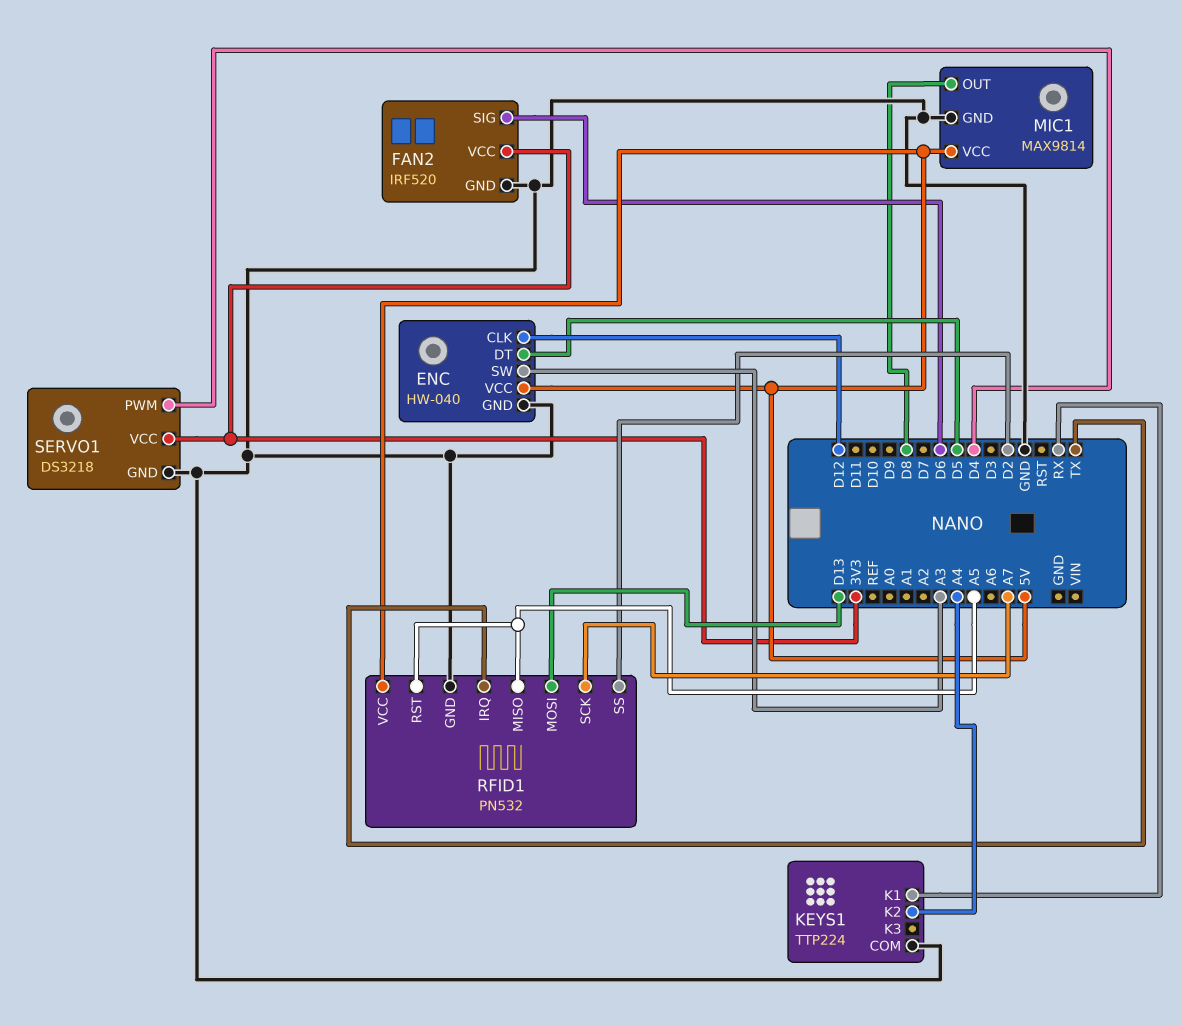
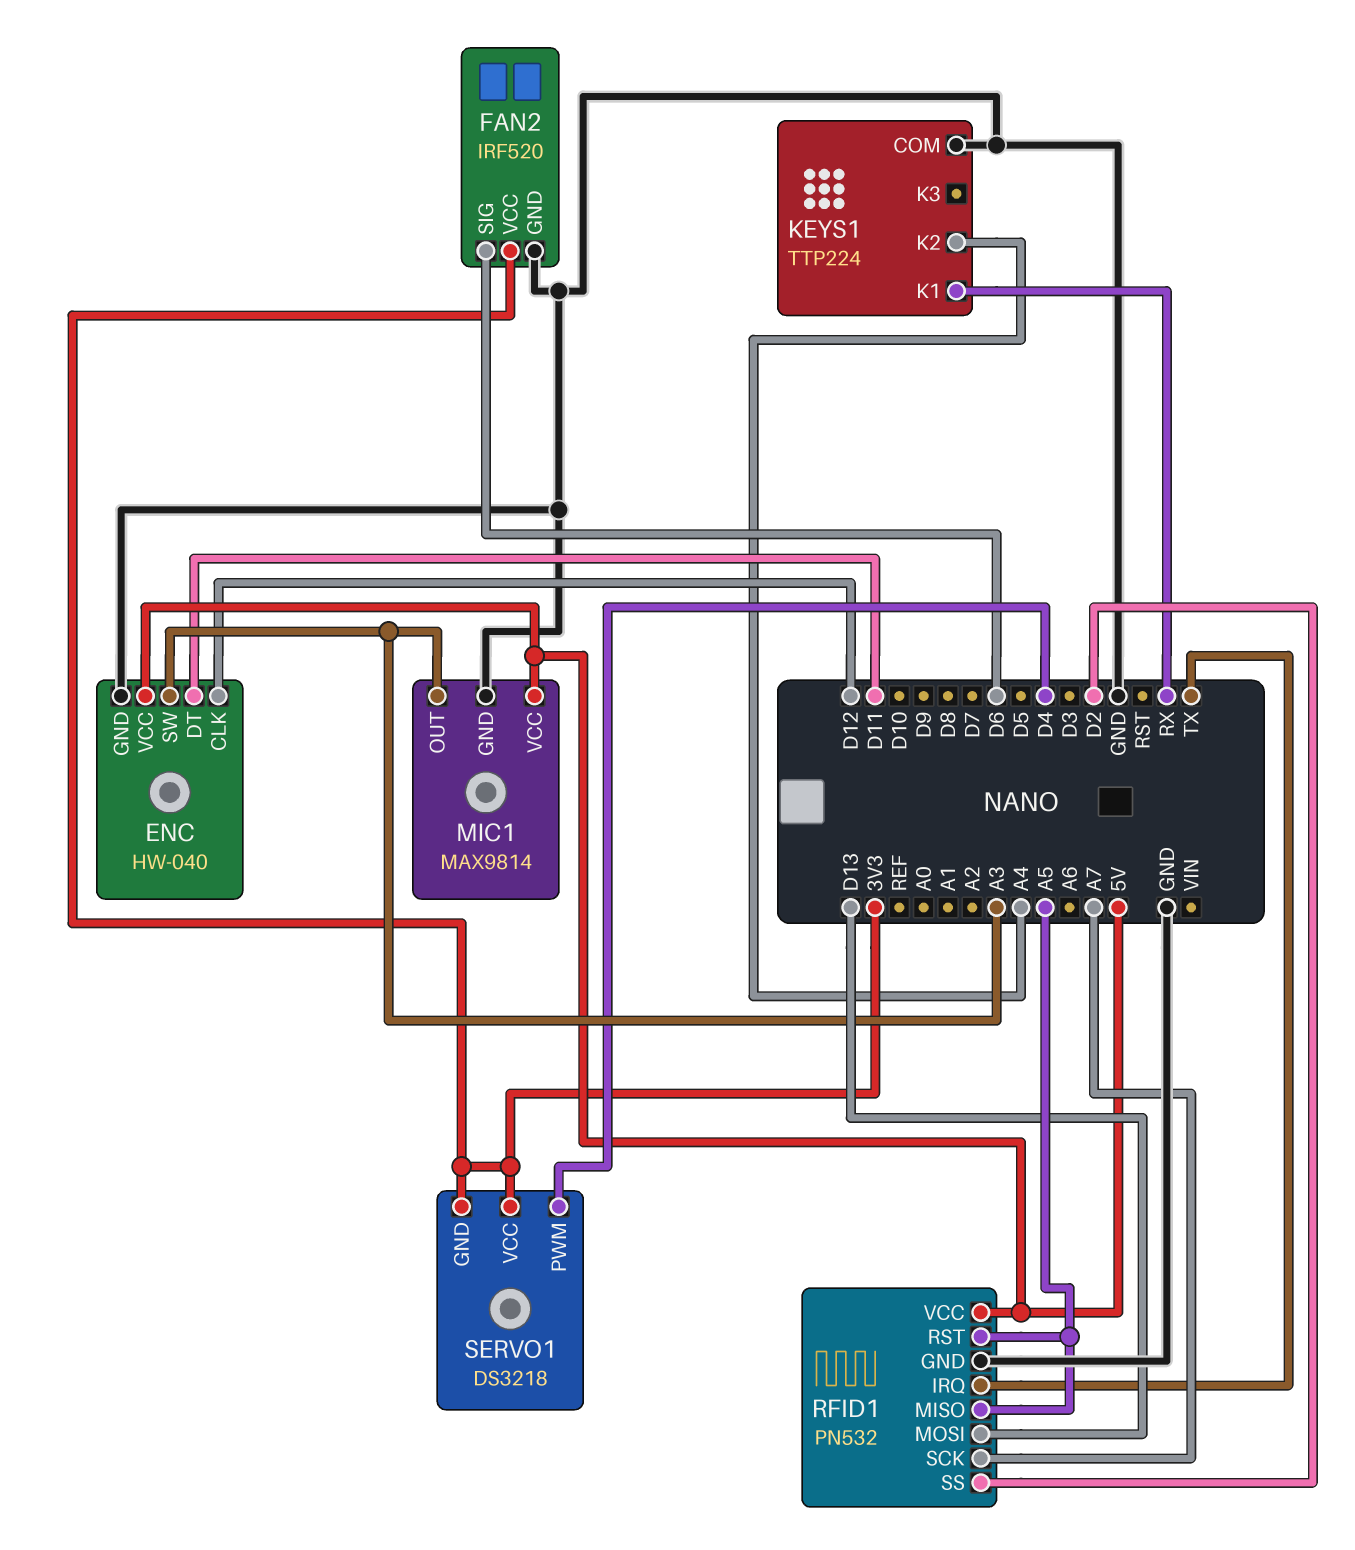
ENC pin DT: D5 -> D11
MIC1 pin OUT: D8 -> A3
SERVO1 pin GND: GND -> 3V3

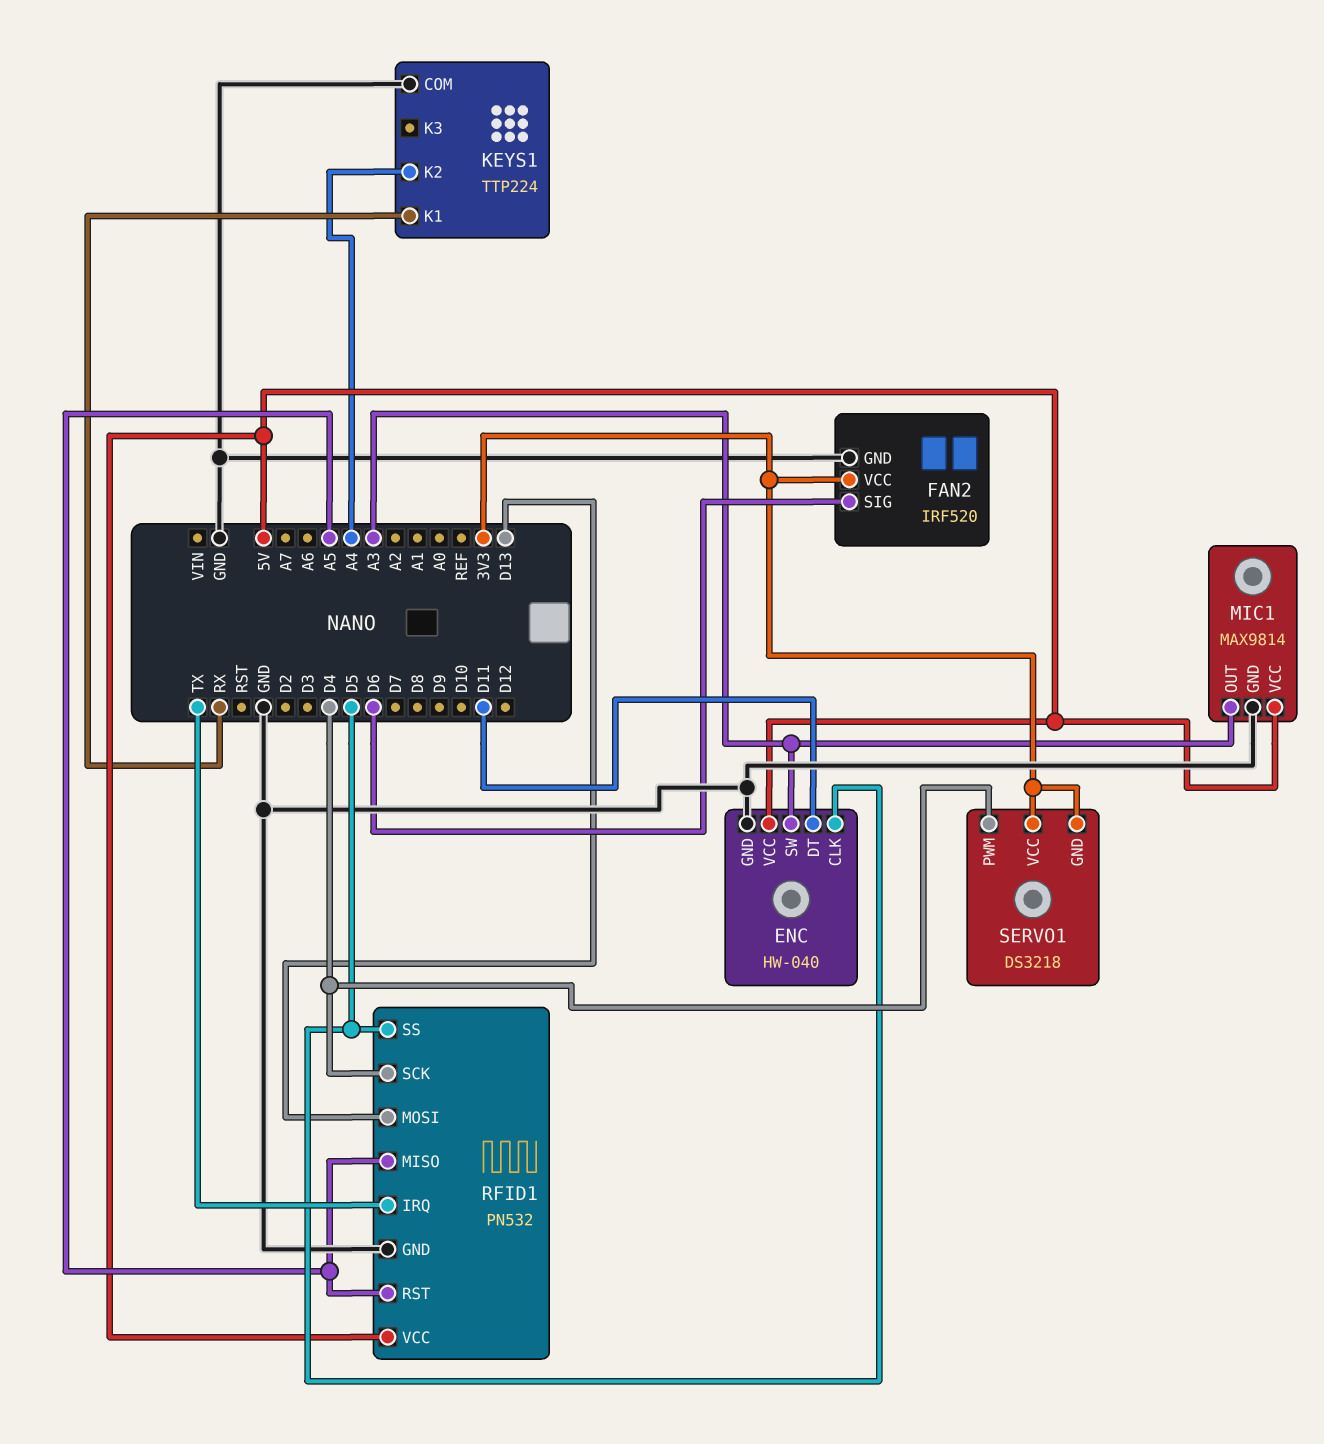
ENC pin CLK: D12 -> D5
RFID1 pin SCK: A7 -> D4
RFID1 pin SS: D2 -> D5

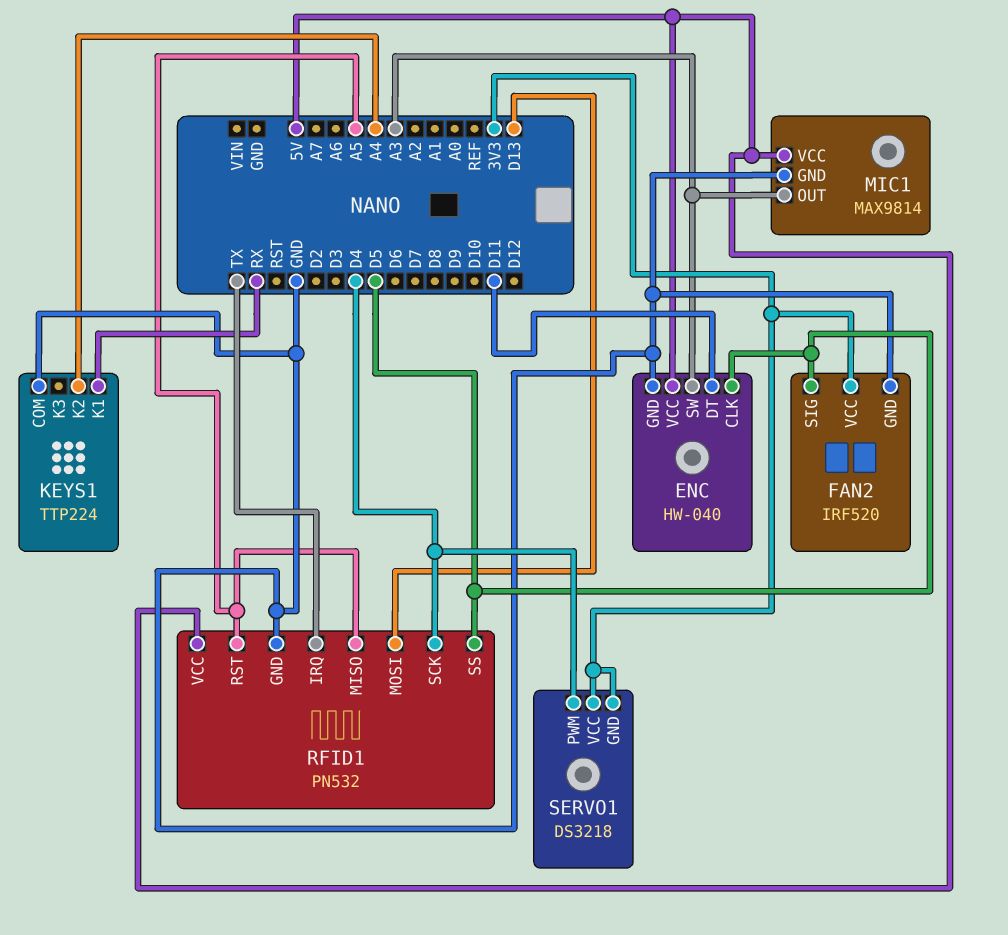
FAN2 pin SIG: D6 -> D5

